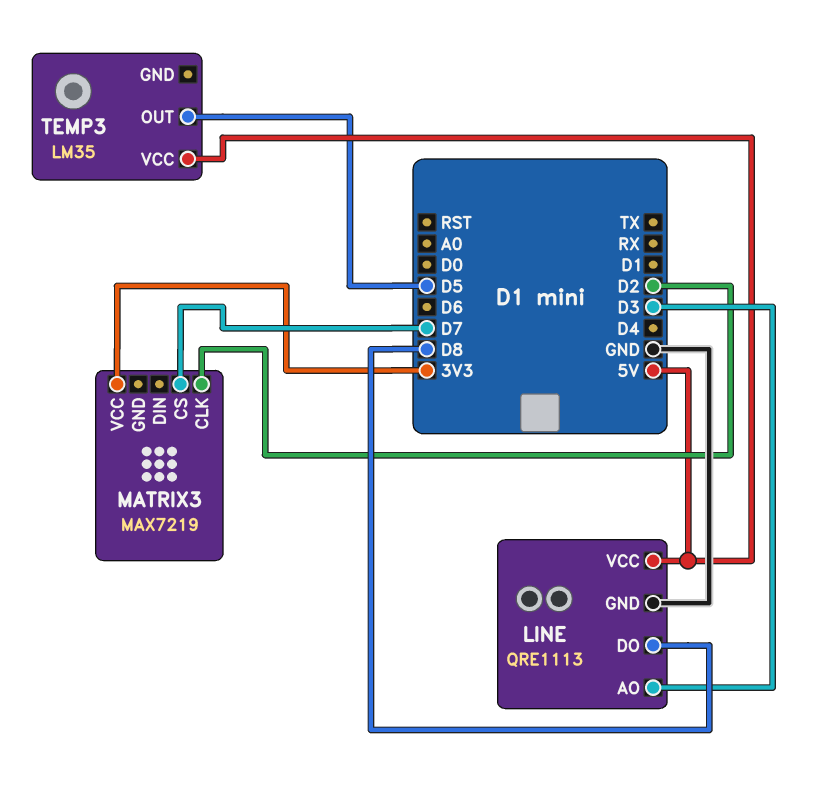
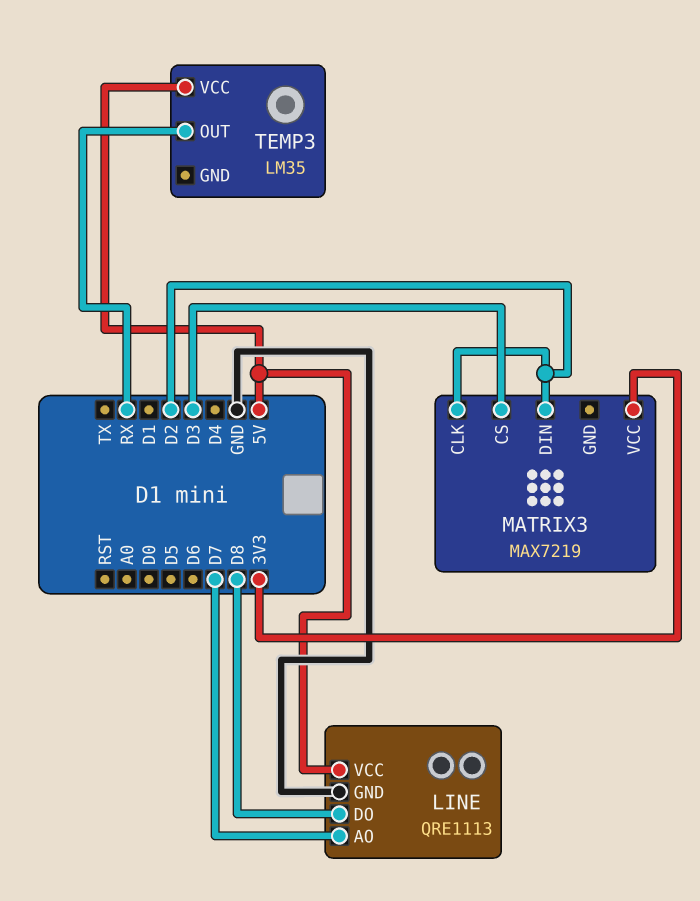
LINE pin AO: D3 -> D7
MATRIX3 pin CS: D7 -> D3
MATRIX3 pin DIN: none -> D2
TEMP3 pin OUT: D5 -> RX

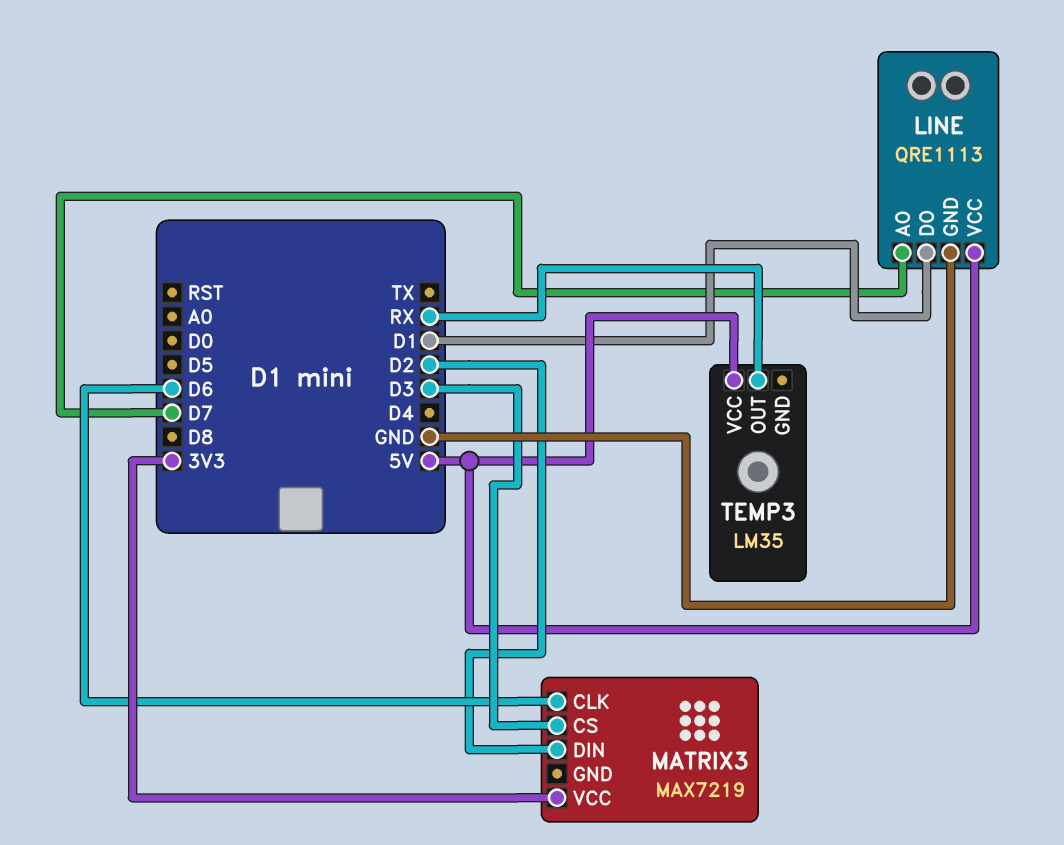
LINE pin DO: D8 -> D1
MATRIX3 pin CLK: D2 -> D6

